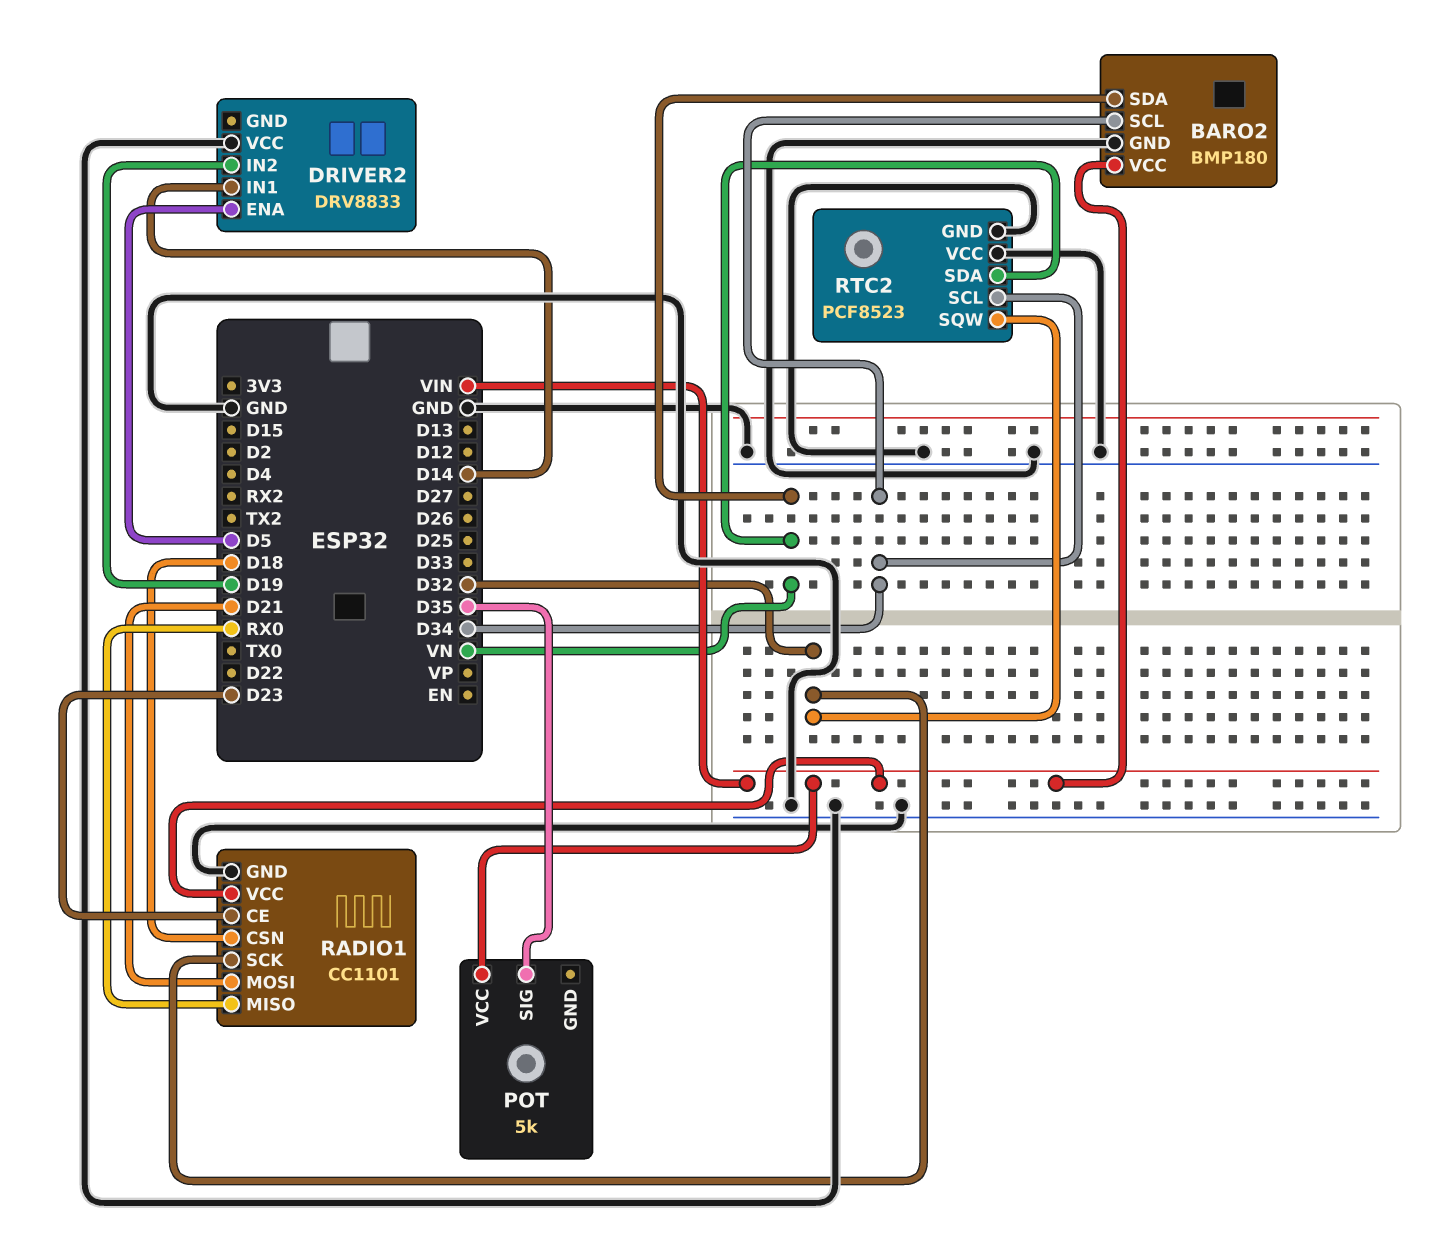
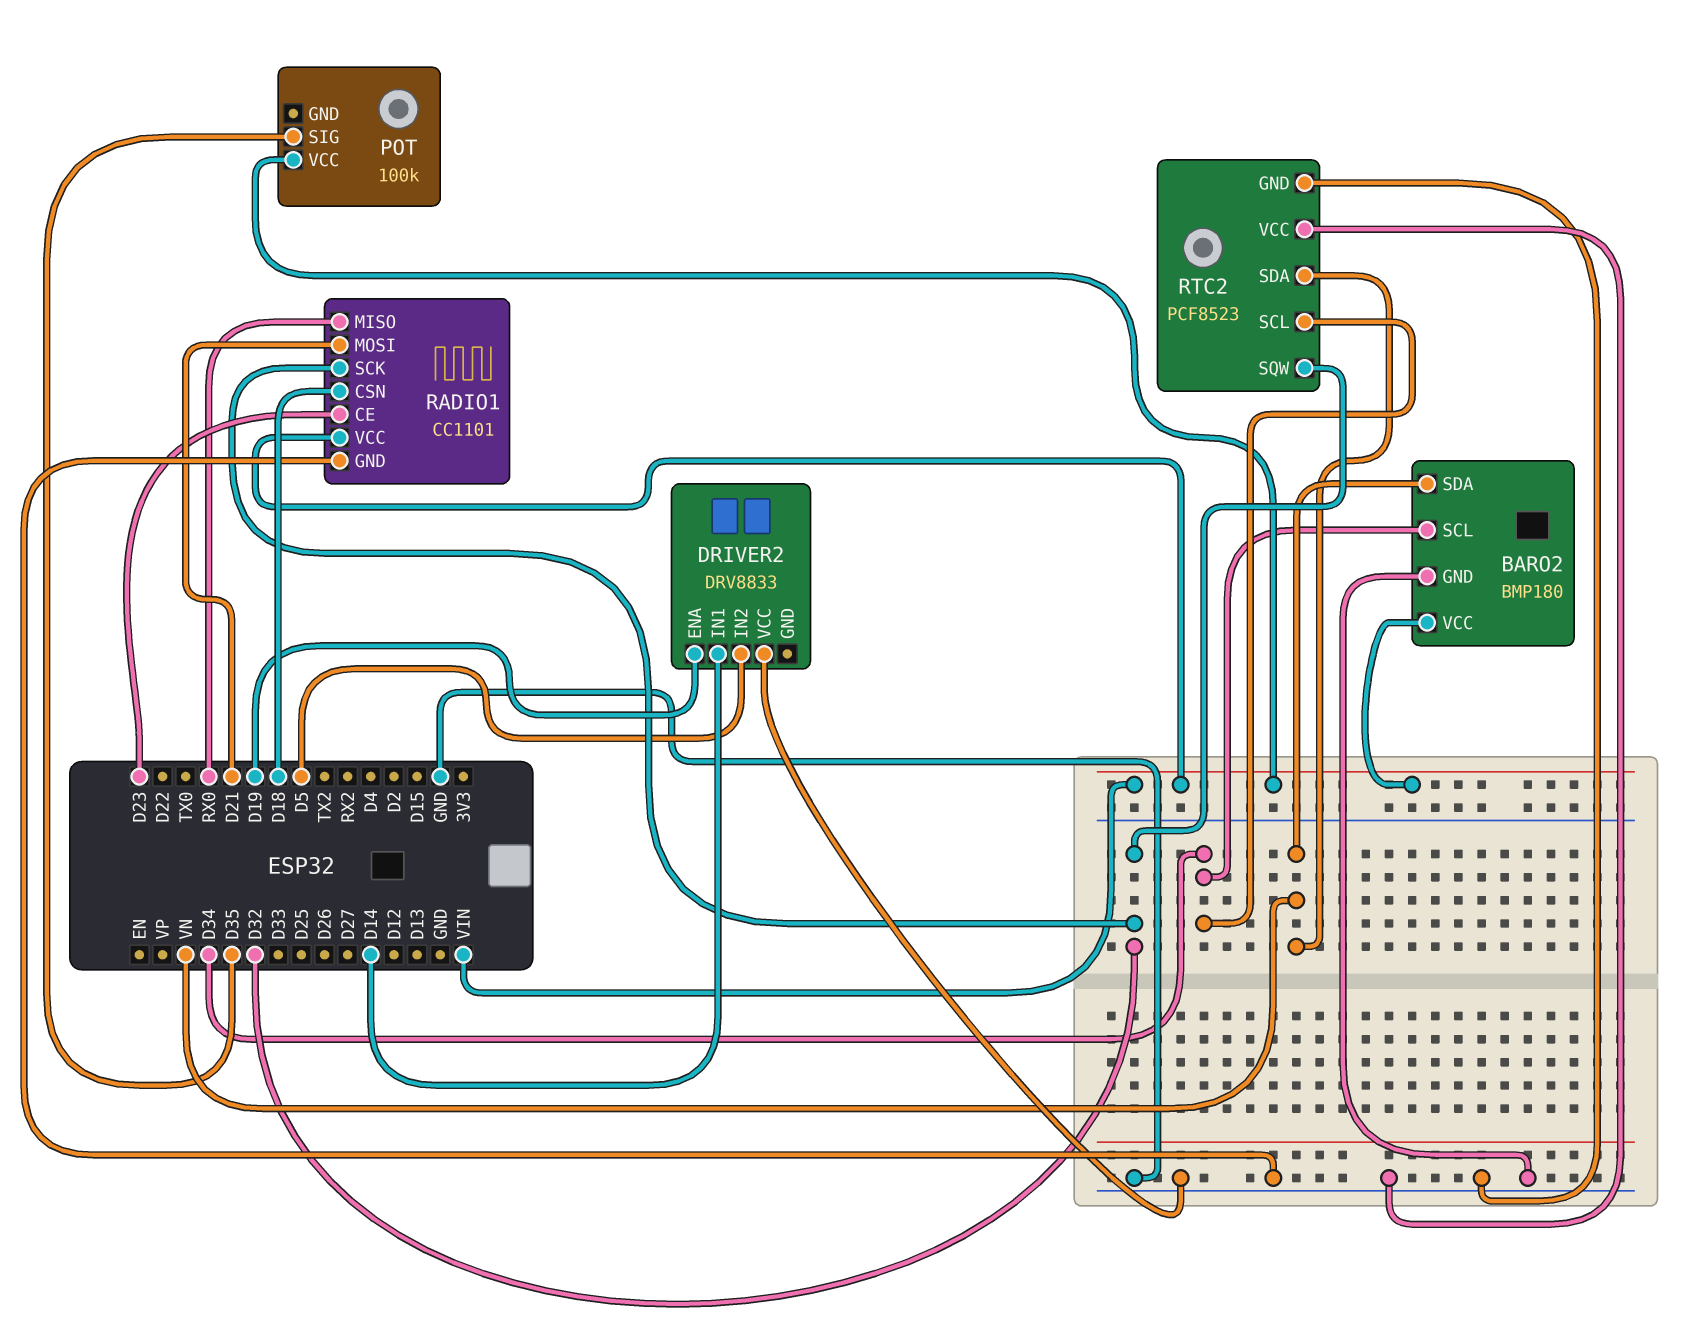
DRIVER2 pin ENA: D5 -> D19
DRIVER2 pin IN2: D19 -> D5
POT: 5k -> 100k

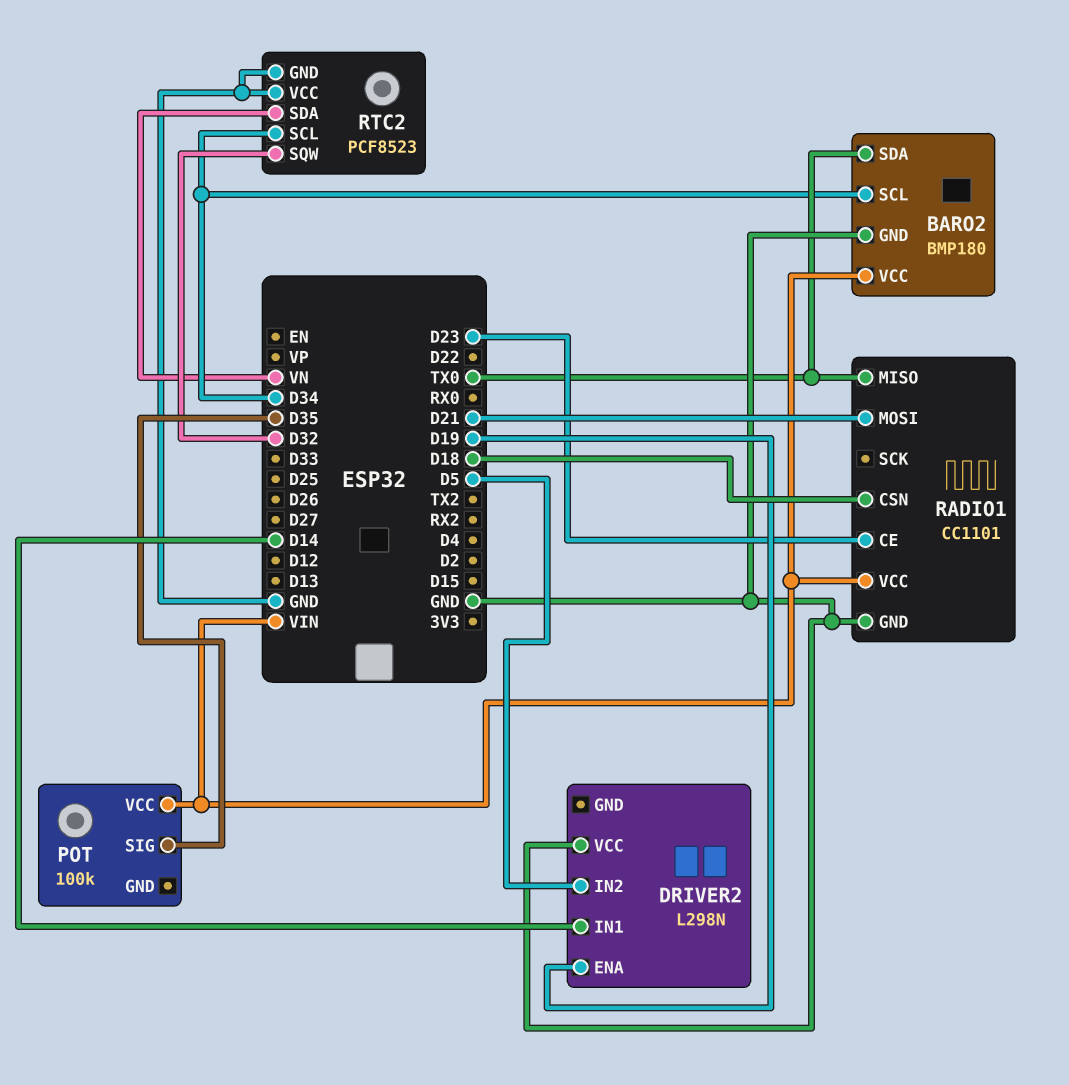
BARO2 pin SDA: VN -> TX0
DRIVER2: DRV8833 -> L298N
RADIO1 pin MISO: RX0 -> TX0
RADIO1 pin SCK: D32 -> none

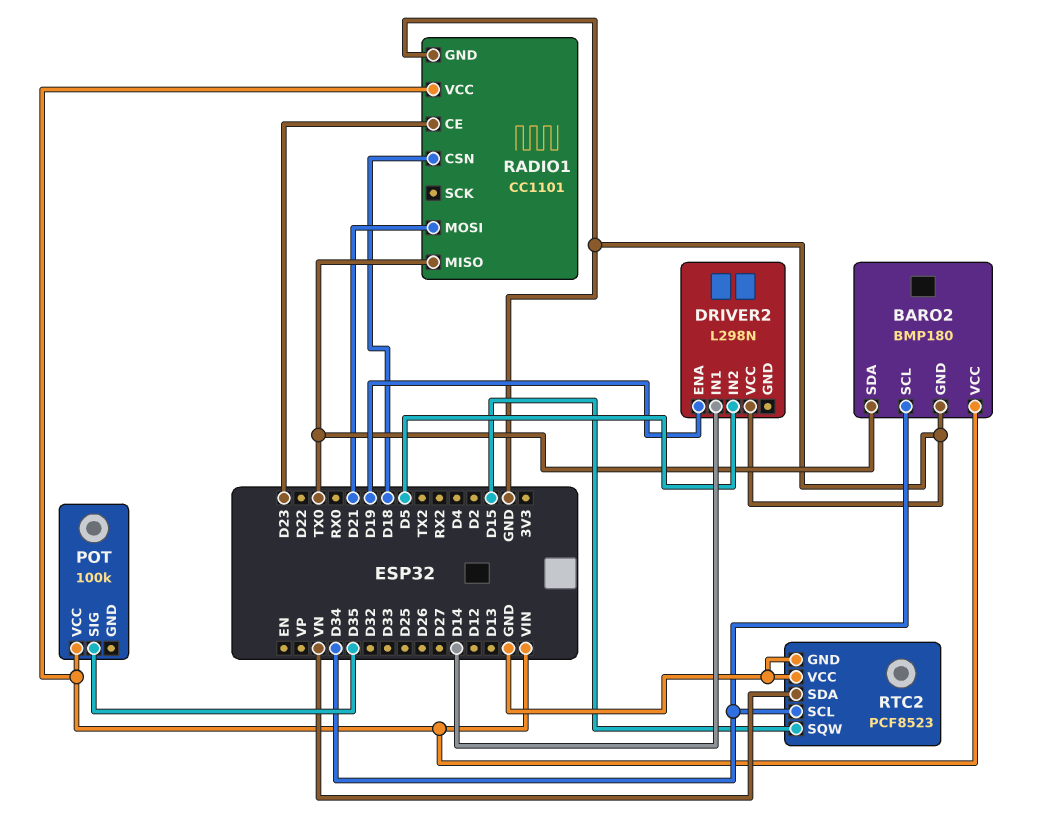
RTC2 pin SQW: D32 -> D15

